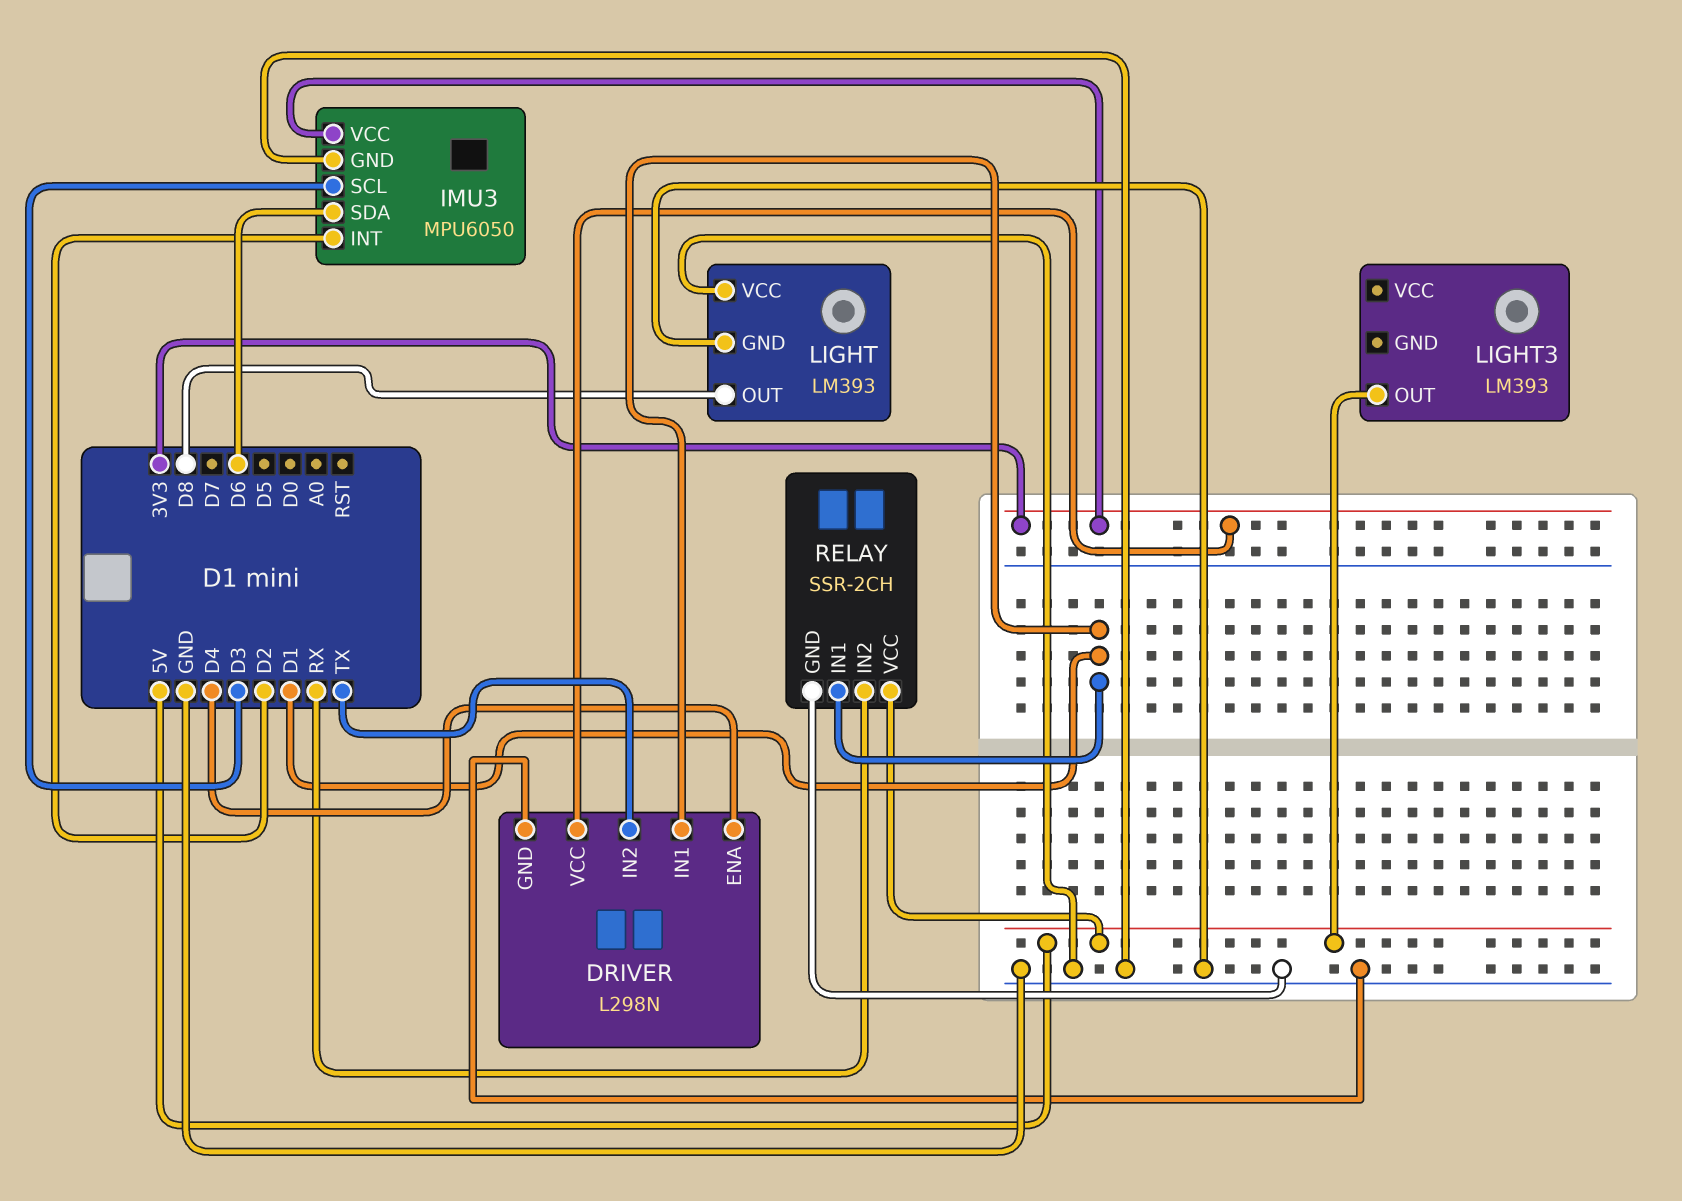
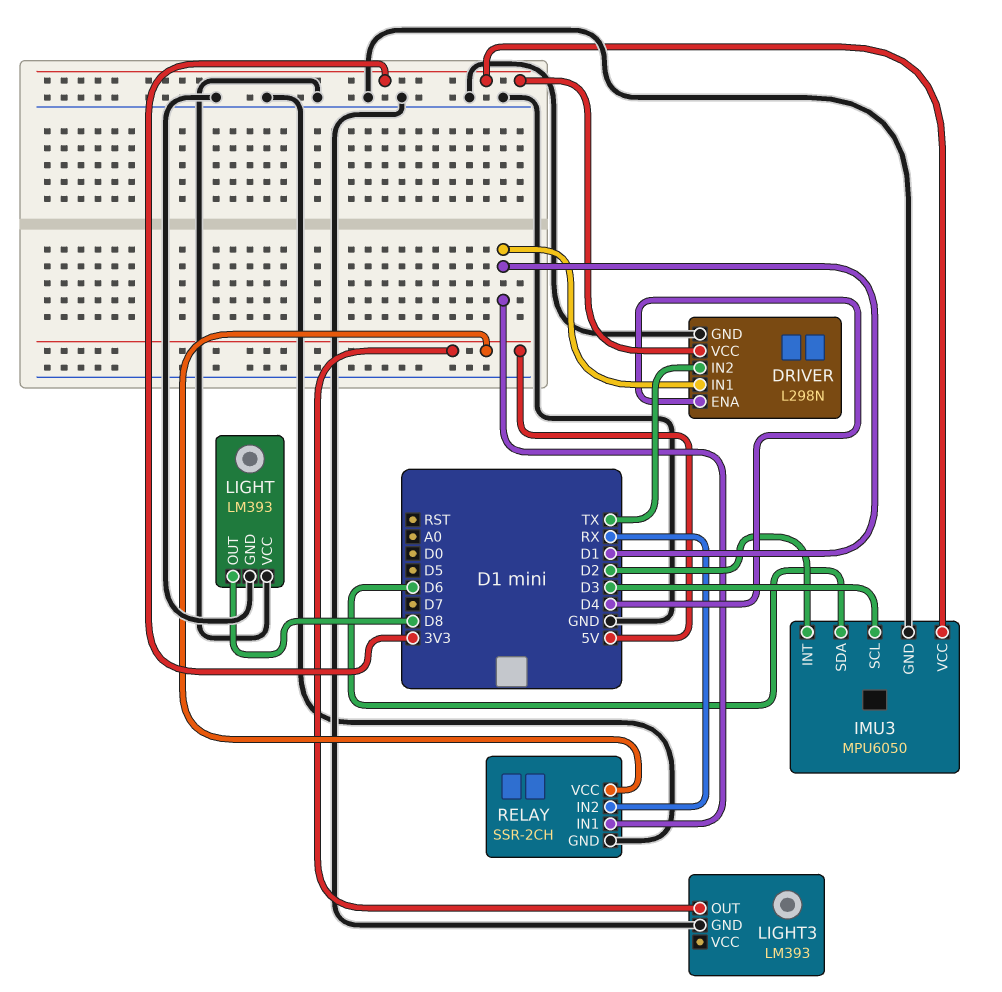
LIGHT3 pin GND: none -> GND

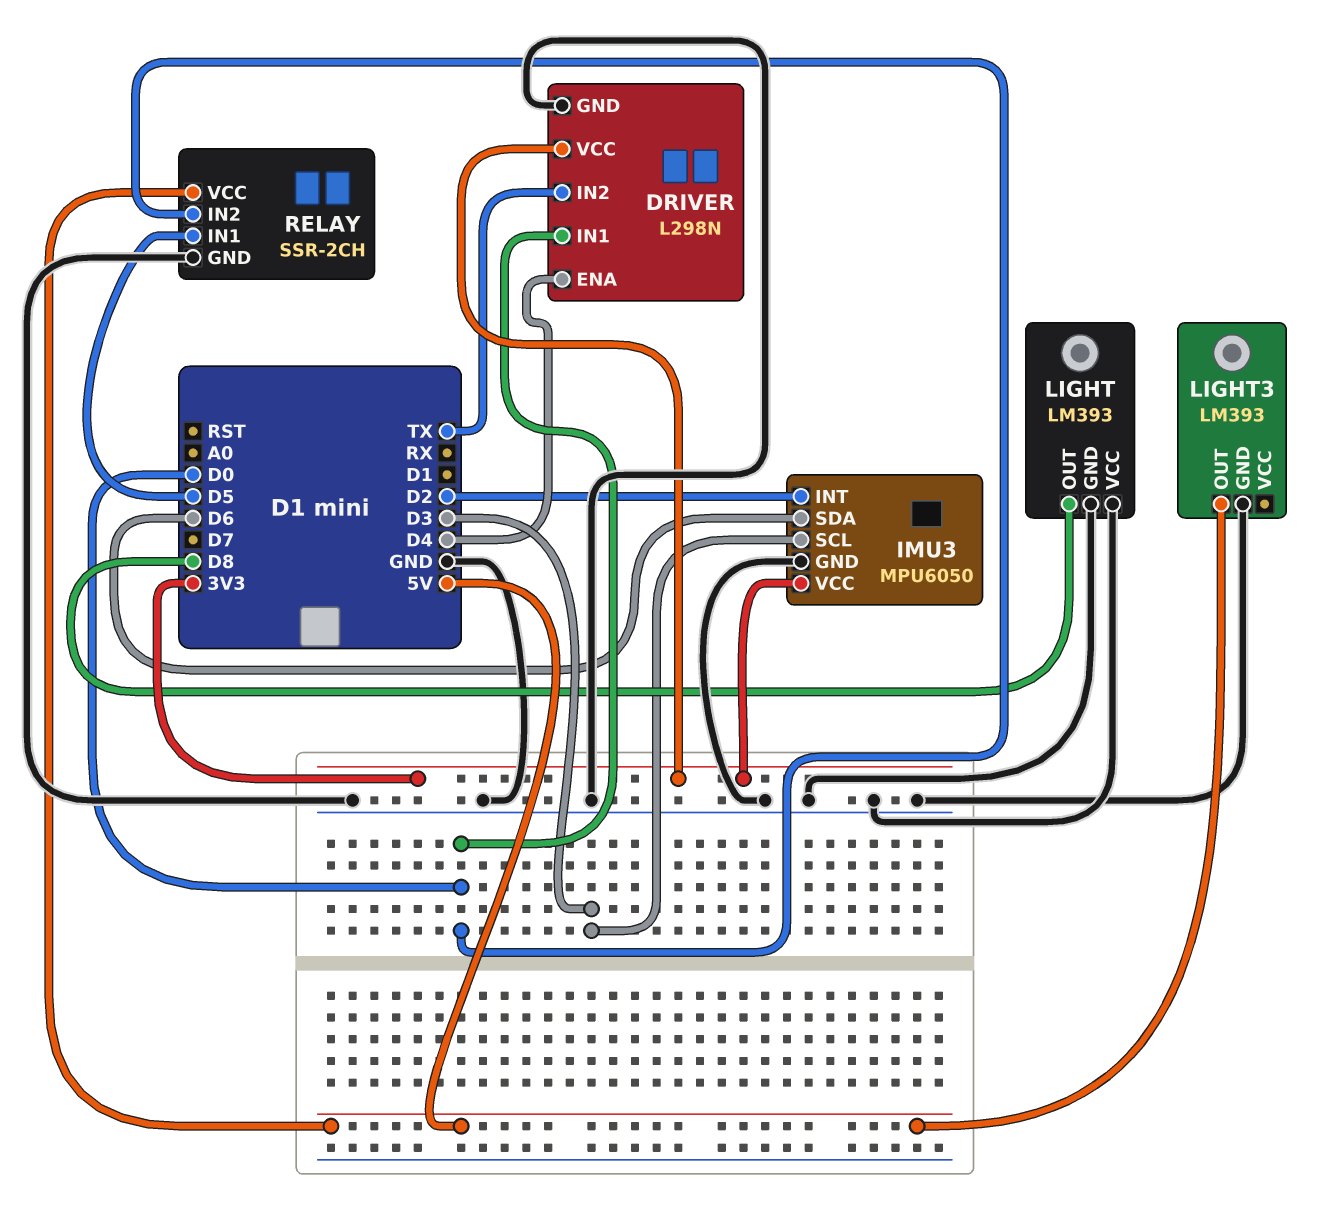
DRIVER pin IN1: D1 -> D0
RELAY pin IN1: D1 -> D5
RELAY pin IN2: RX -> D0

